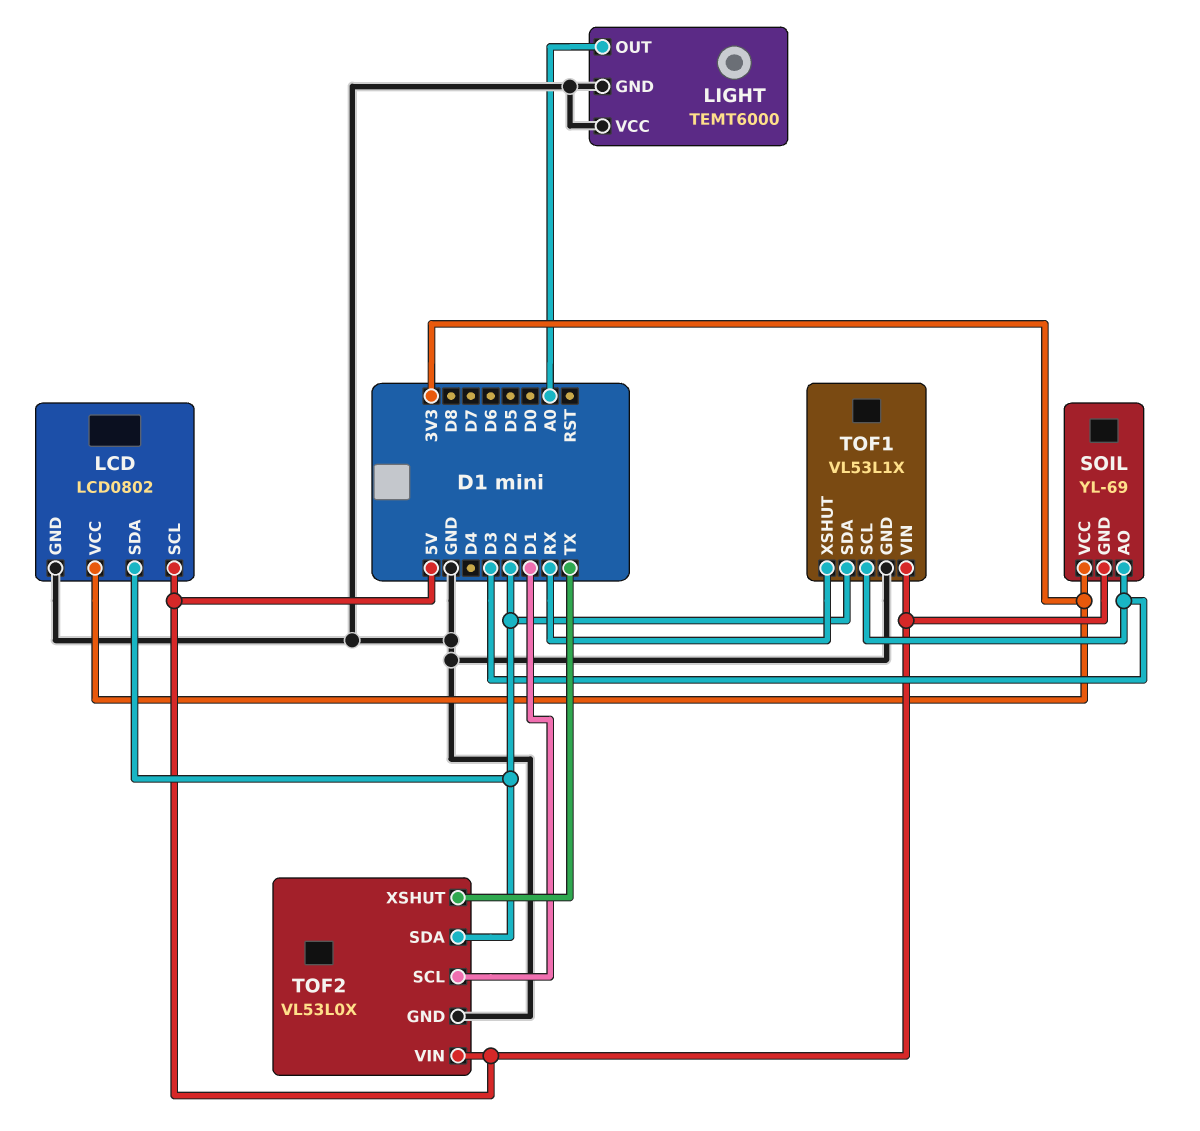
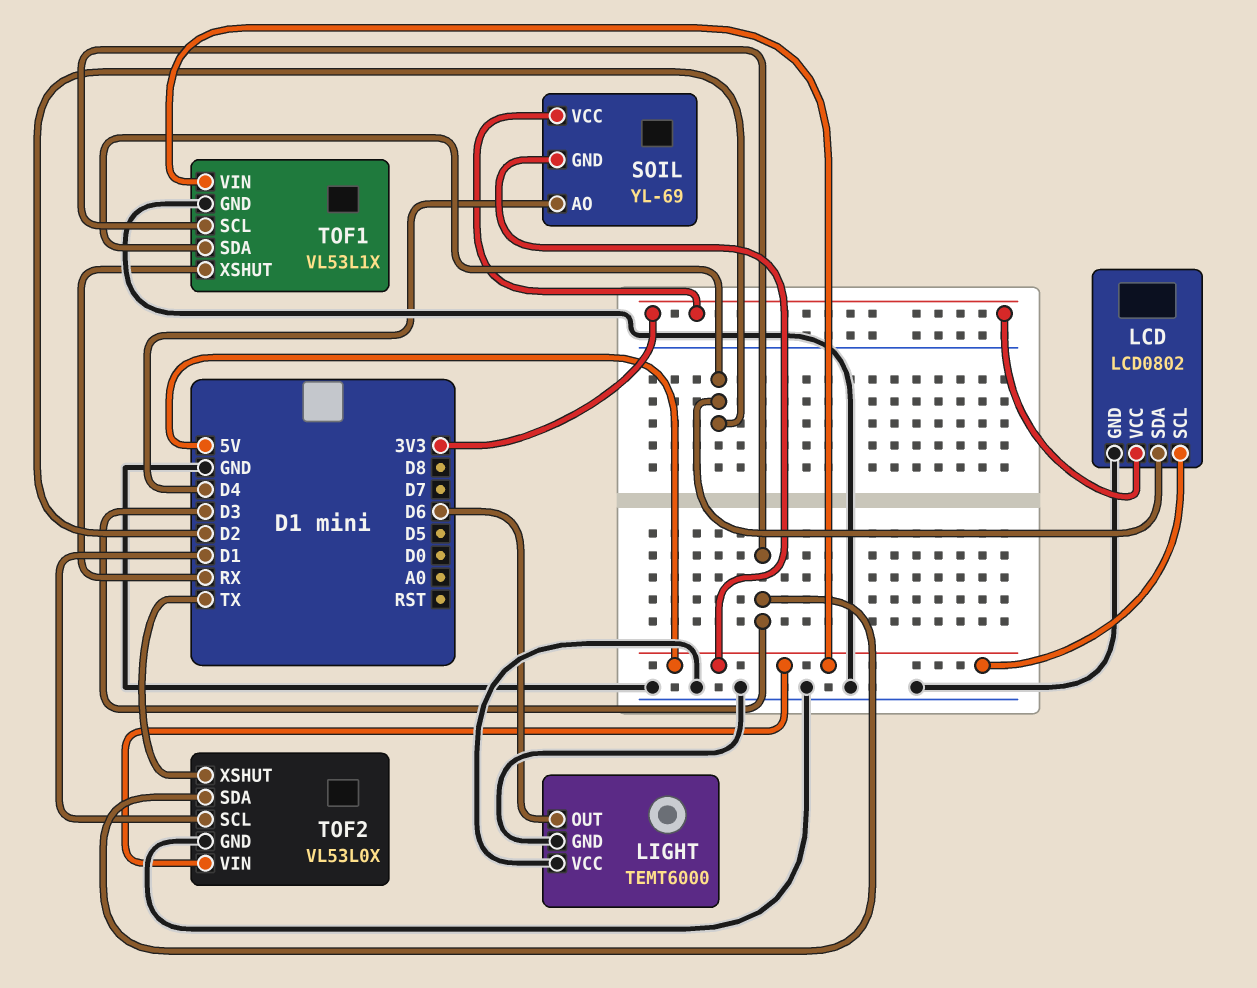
LIGHT pin OUT: A0 -> D6
SOIL pin AO: D3 -> D4
TOF2 pin SDA: D2 -> D3

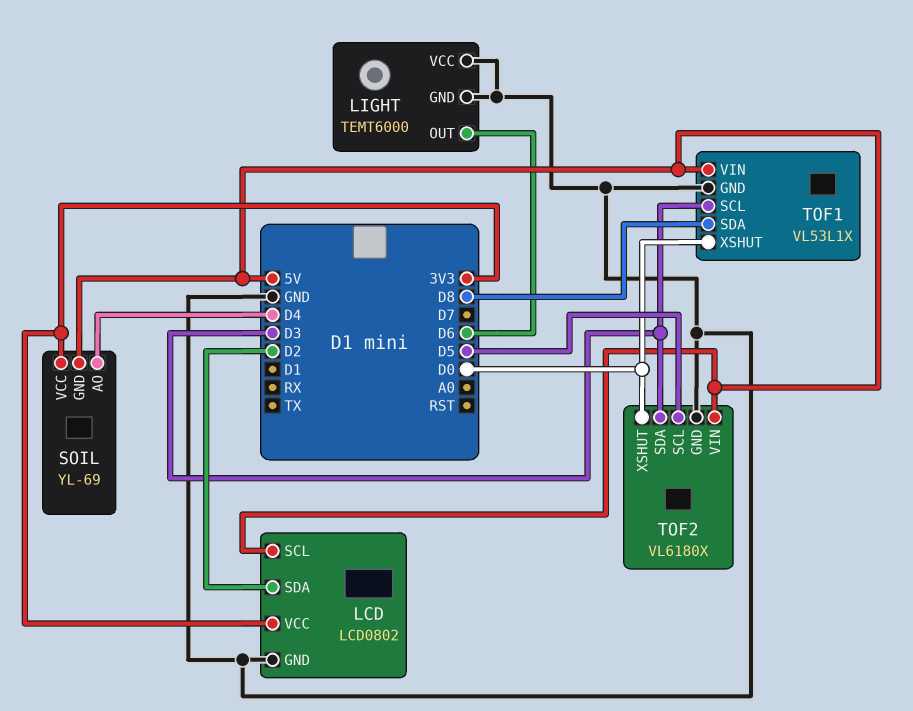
TOF1 pin SDA: D2 -> D8
TOF1 pin XSHUT: RX -> D0
TOF2: VL53L0X -> VL6180X
TOF2 pin SCL: D1 -> D5
TOF2 pin XSHUT: TX -> D0

